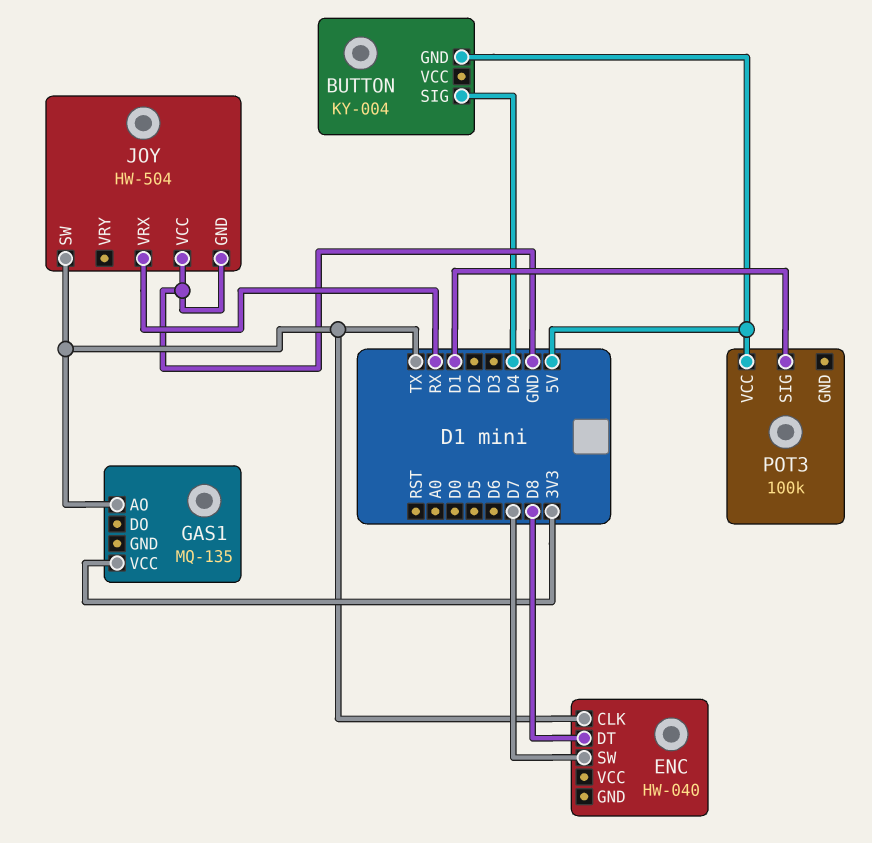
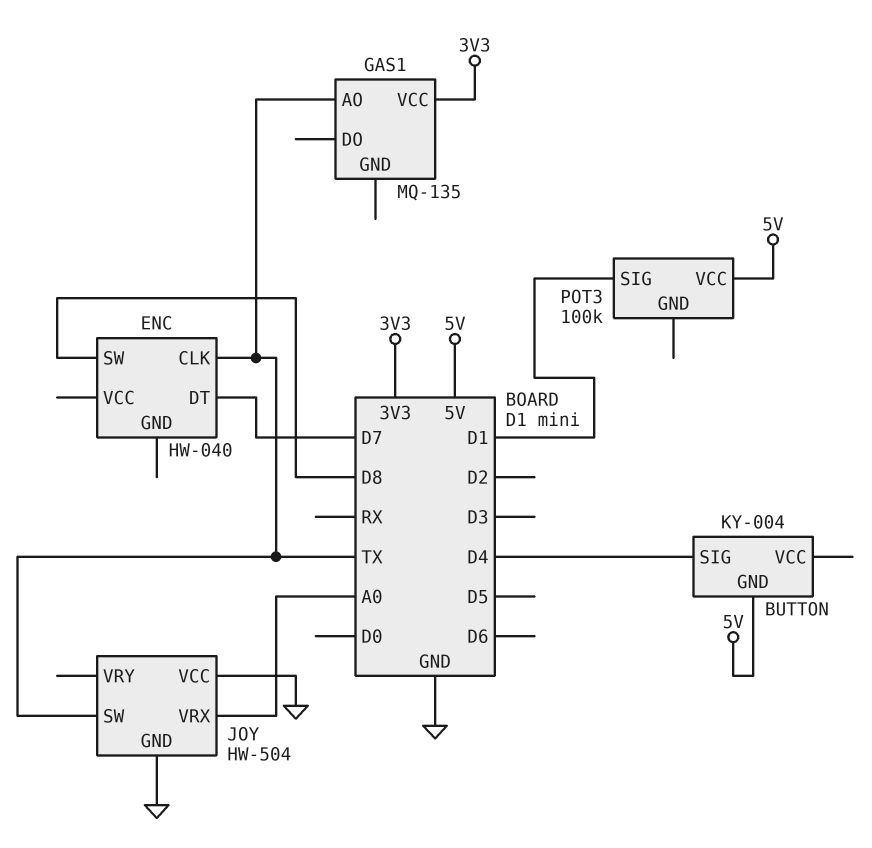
ENC pin DT: D8 -> D7
ENC pin SW: D7 -> D8
JOY pin VRX: RX -> A0

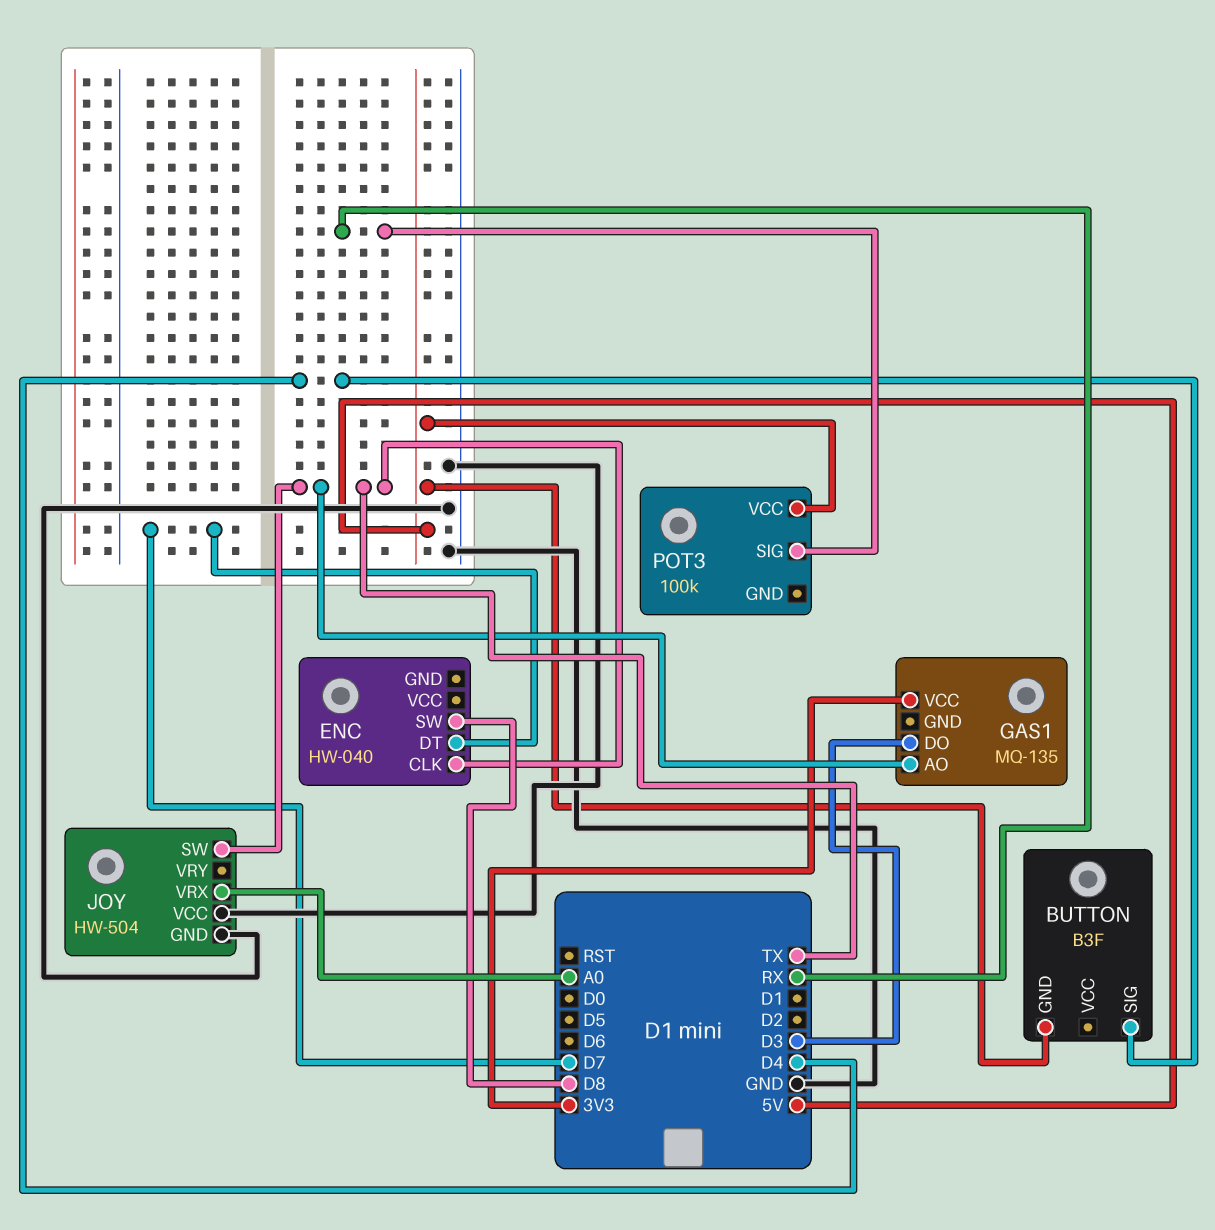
BUTTON: KY-004 -> B3F
GAS1 pin DO: none -> D3
POT3 pin SIG: D1 -> RX

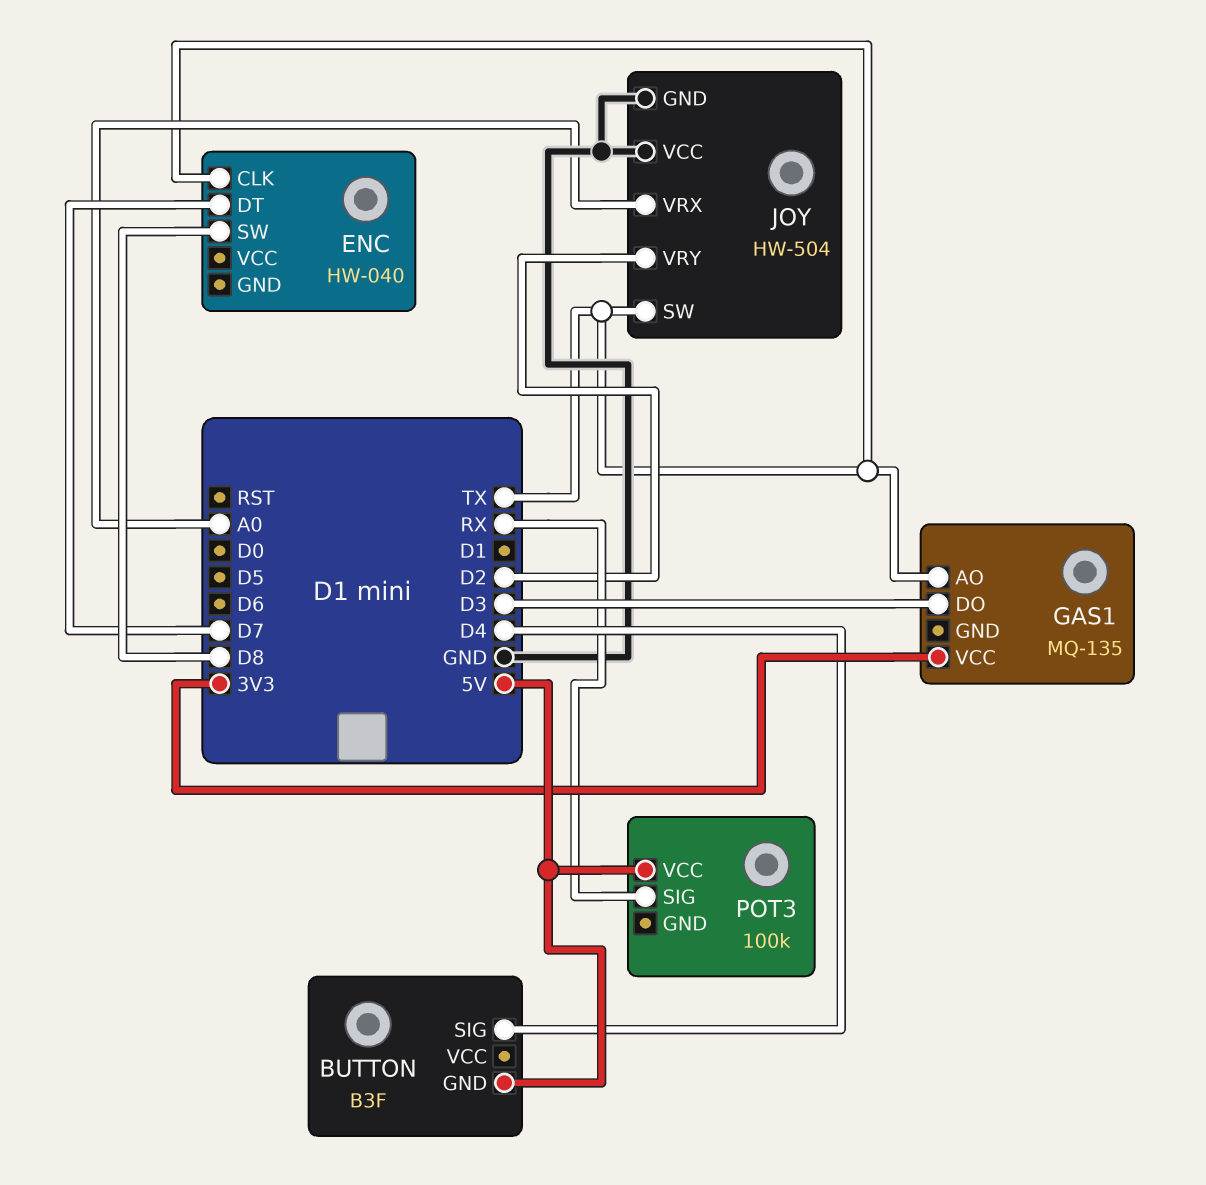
JOY pin VRY: none -> D2

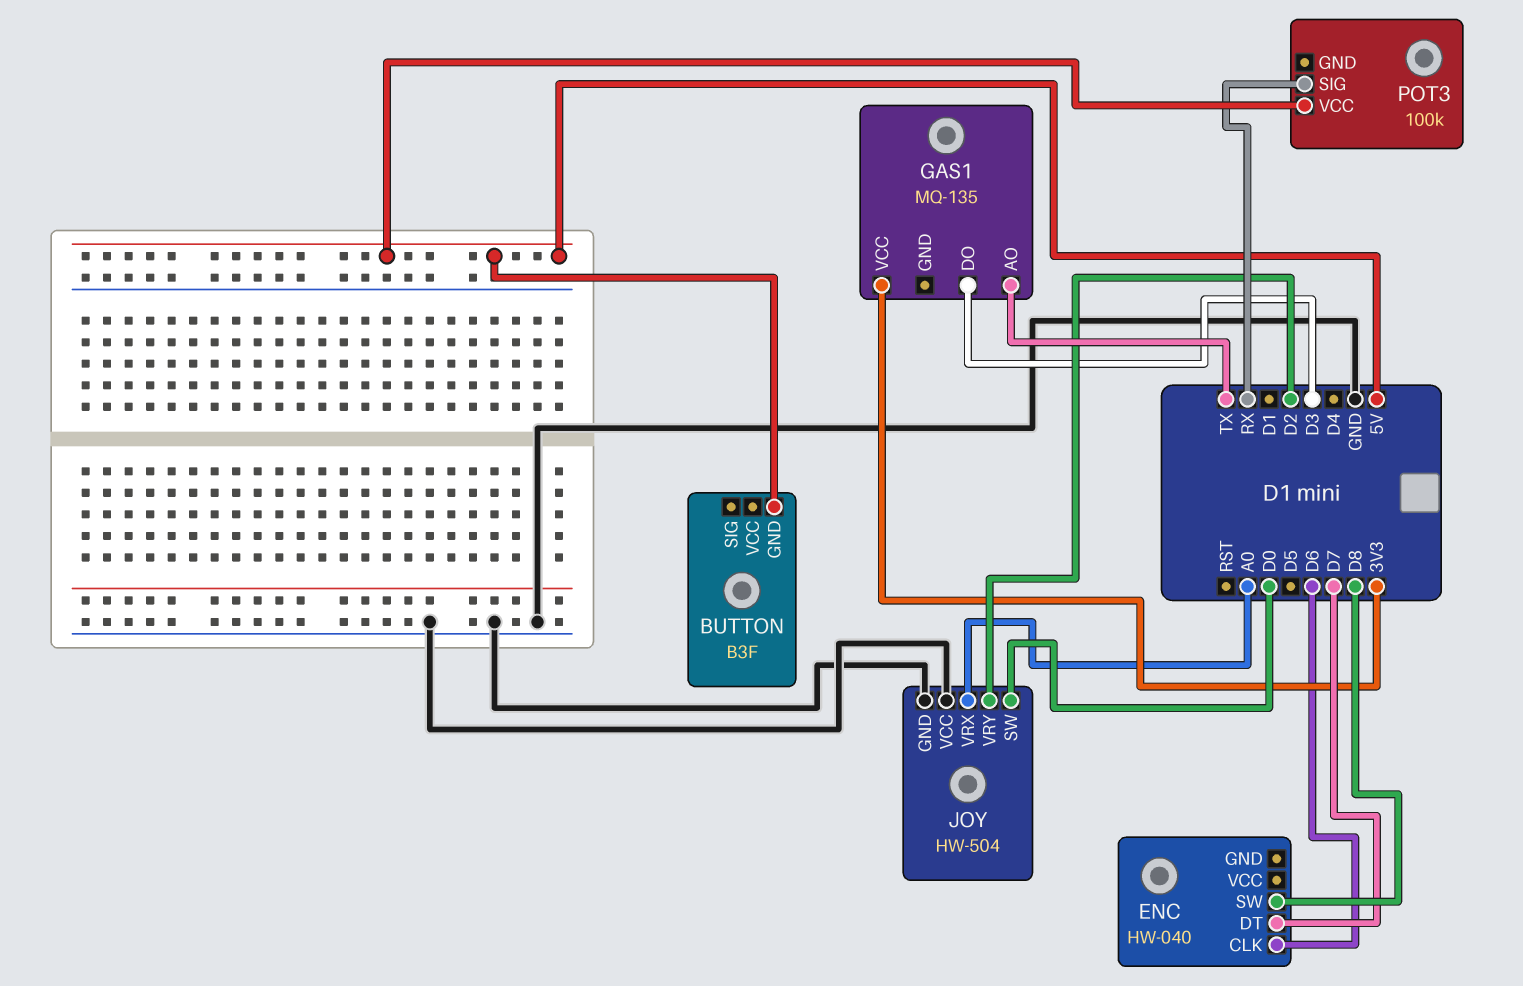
BUTTON pin SIG: D4 -> none
ENC pin CLK: TX -> D6
JOY pin SW: TX -> D0

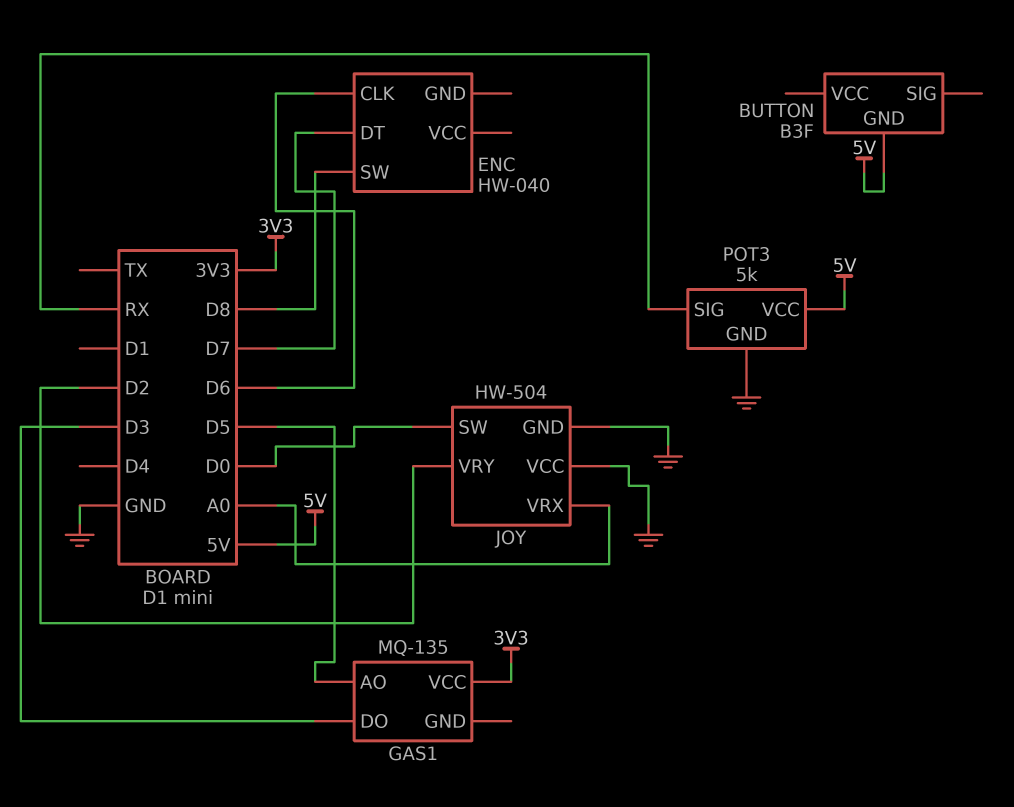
GAS1 pin AO: TX -> D5
POT3: 100k -> 5k
POT3 pin GND: none -> GND

